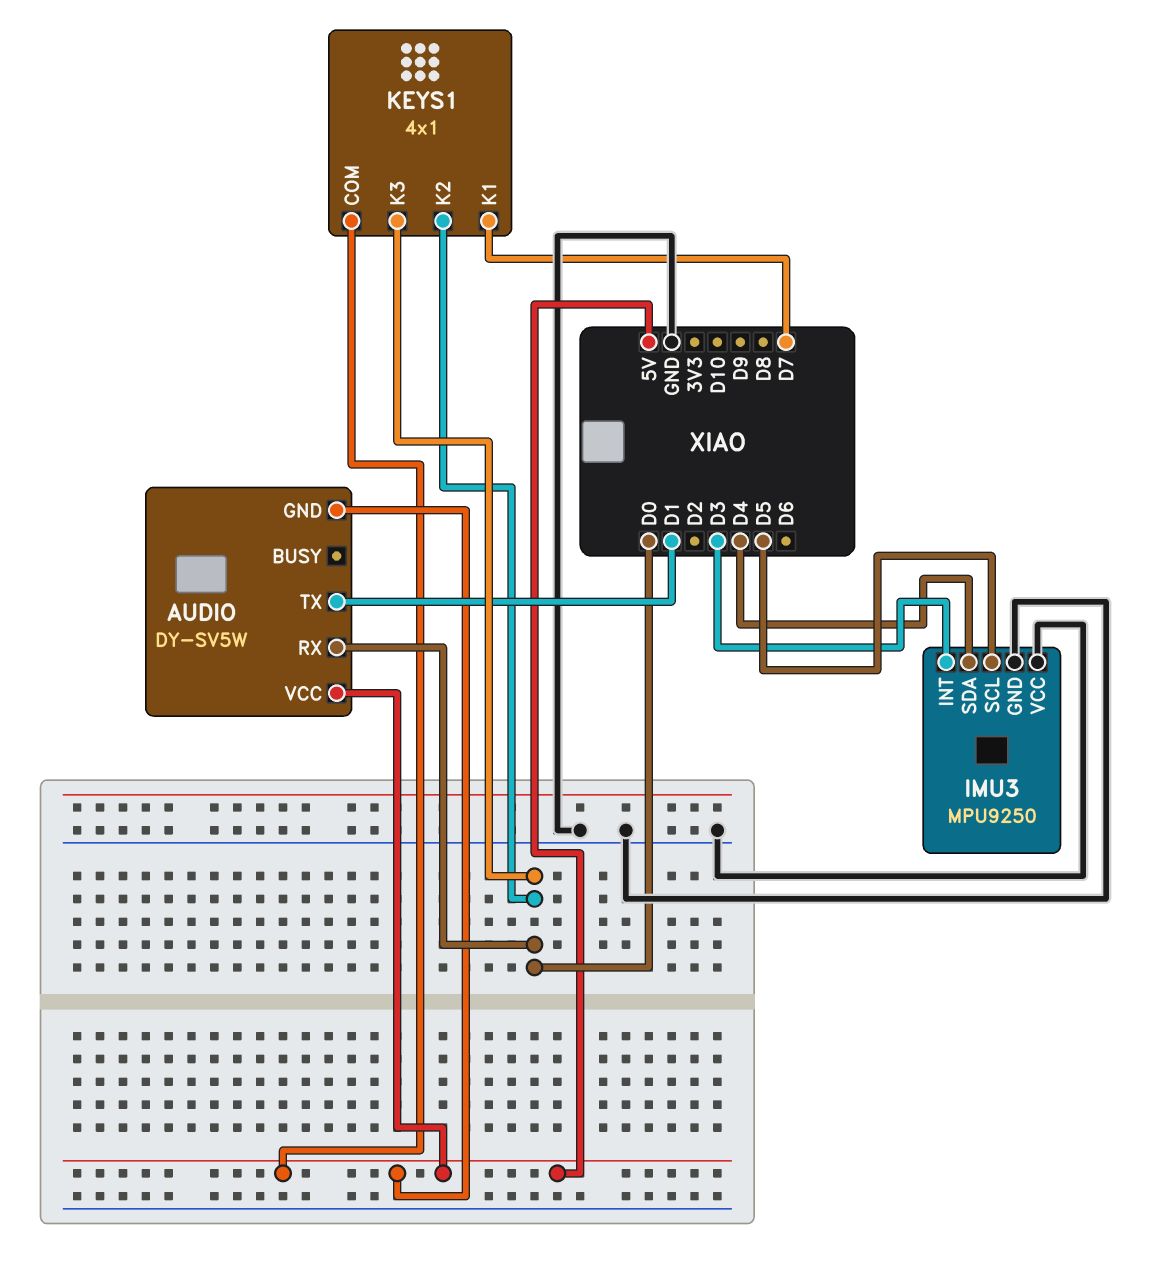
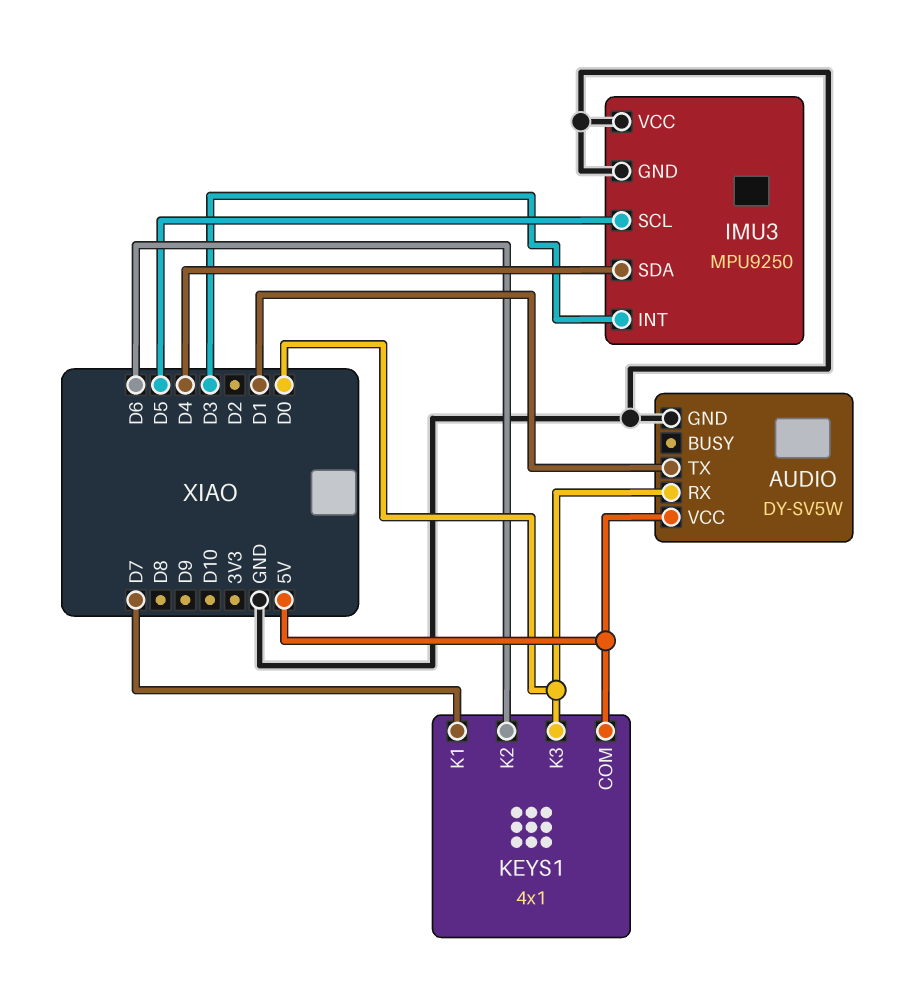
AUDIO pin GND: 5V -> GND
KEYS1 pin K2: D0 -> D6

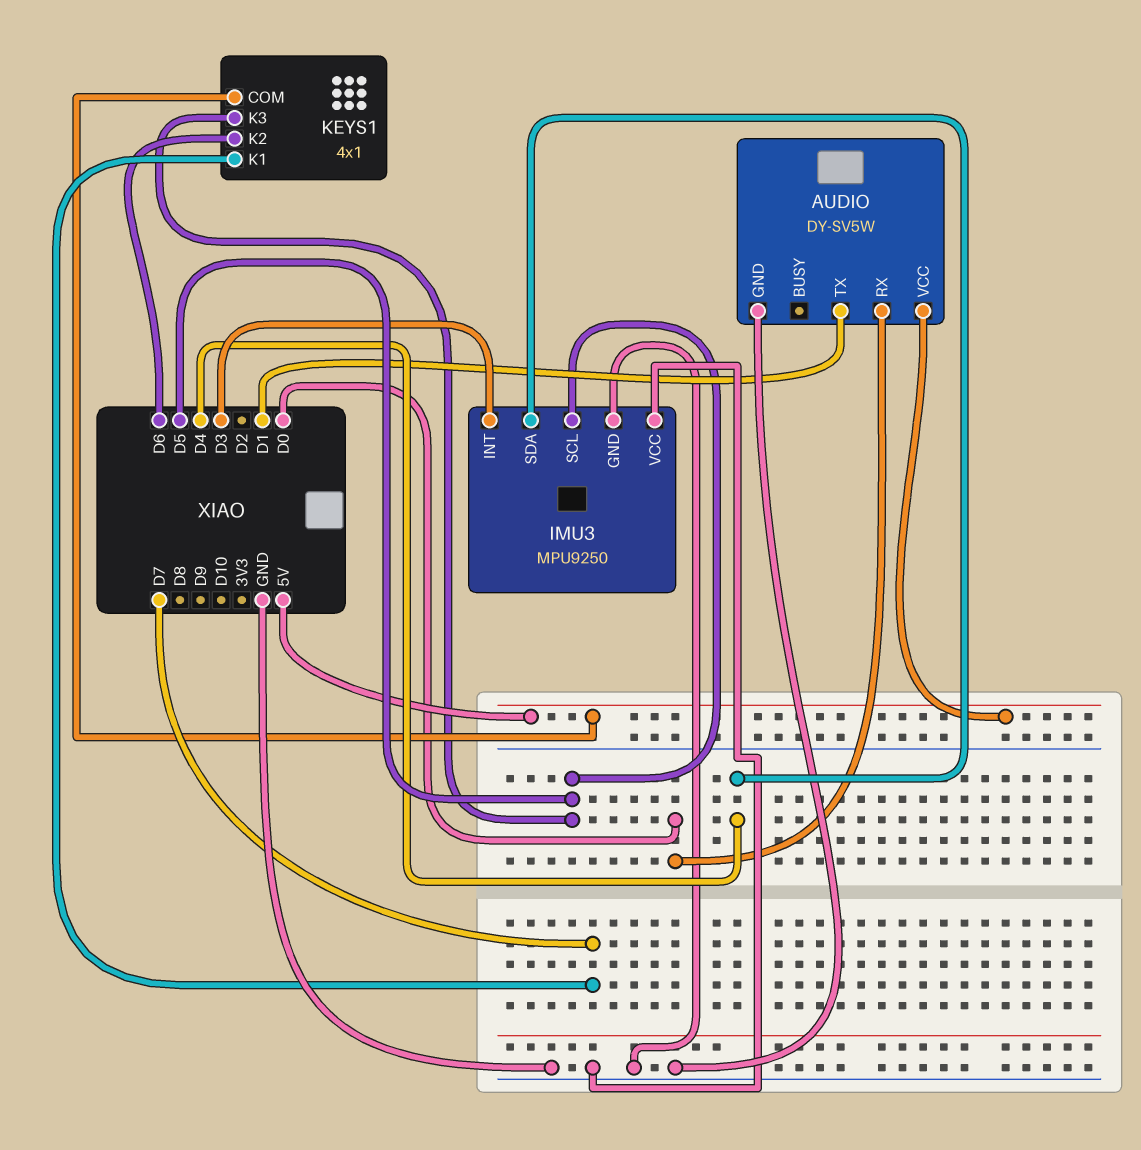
KEYS1 pin K3: D0 -> D5

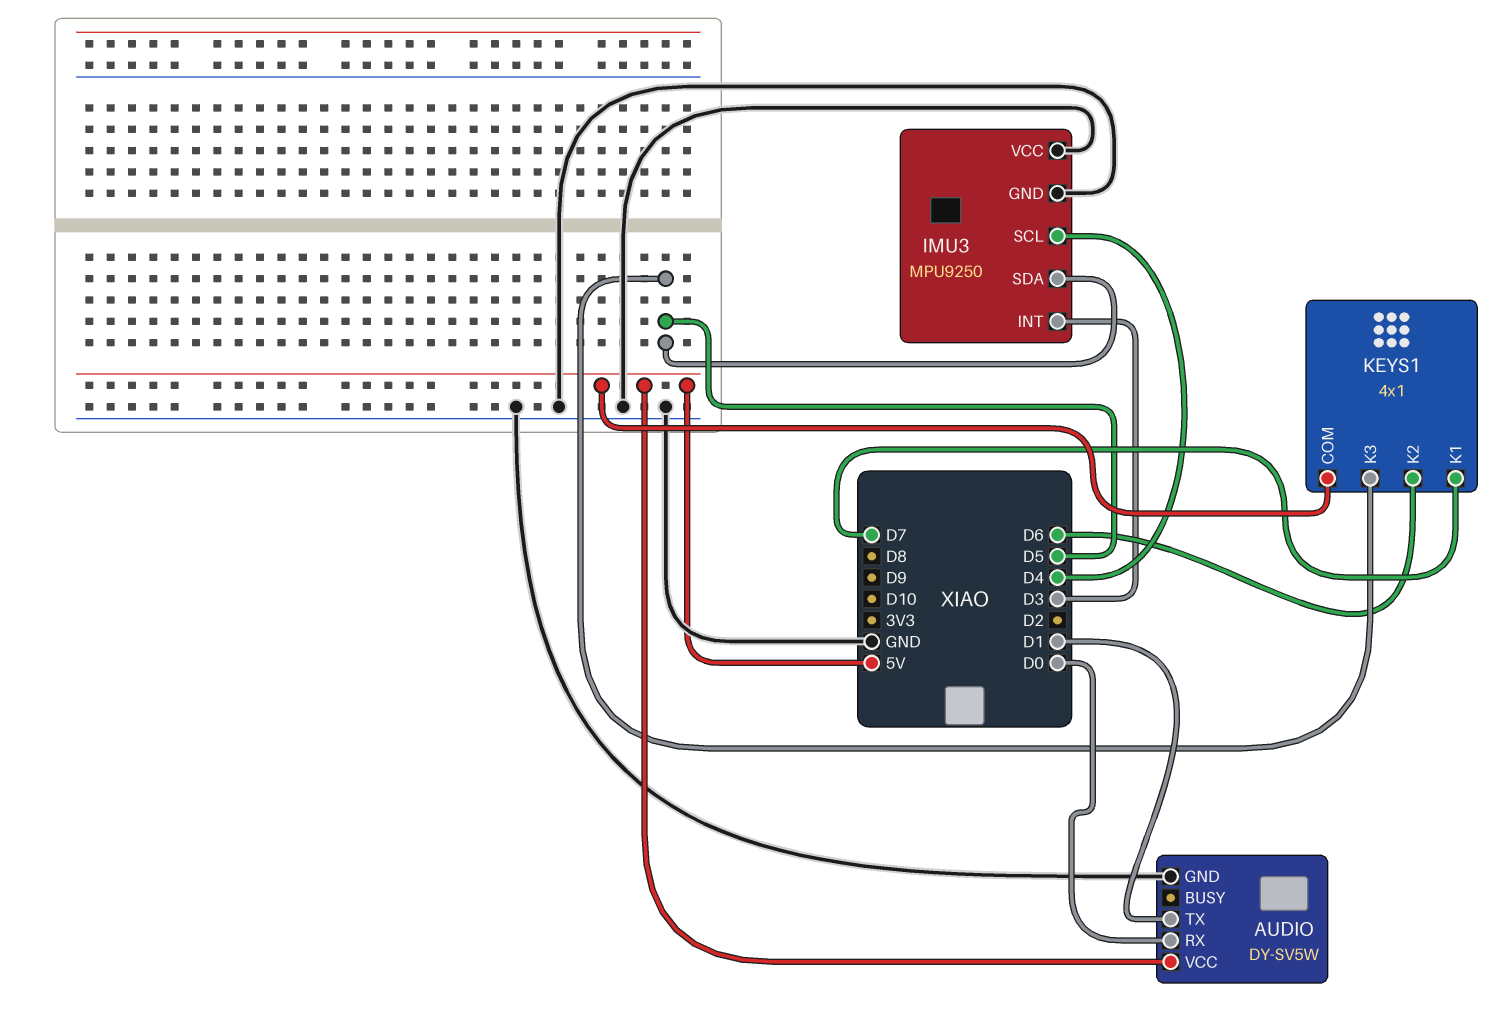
IMU3 pin SCL: D5 -> D4
IMU3 pin SDA: D4 -> D5

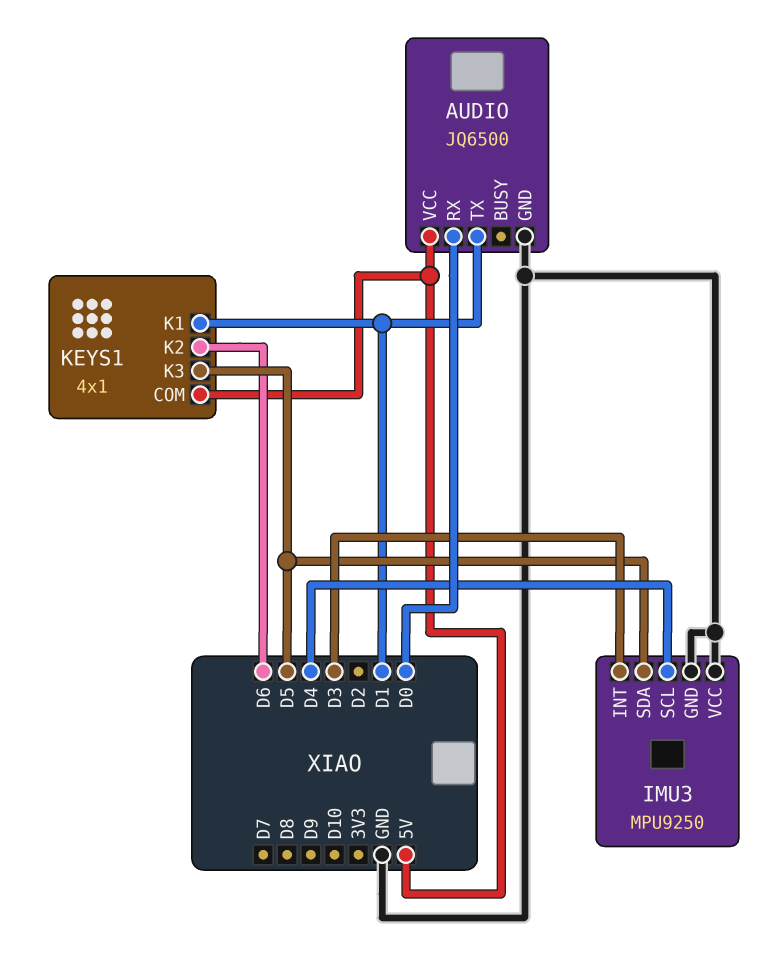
AUDIO: DY-SV5W -> JQ6500
KEYS1 pin K1: D7 -> D1

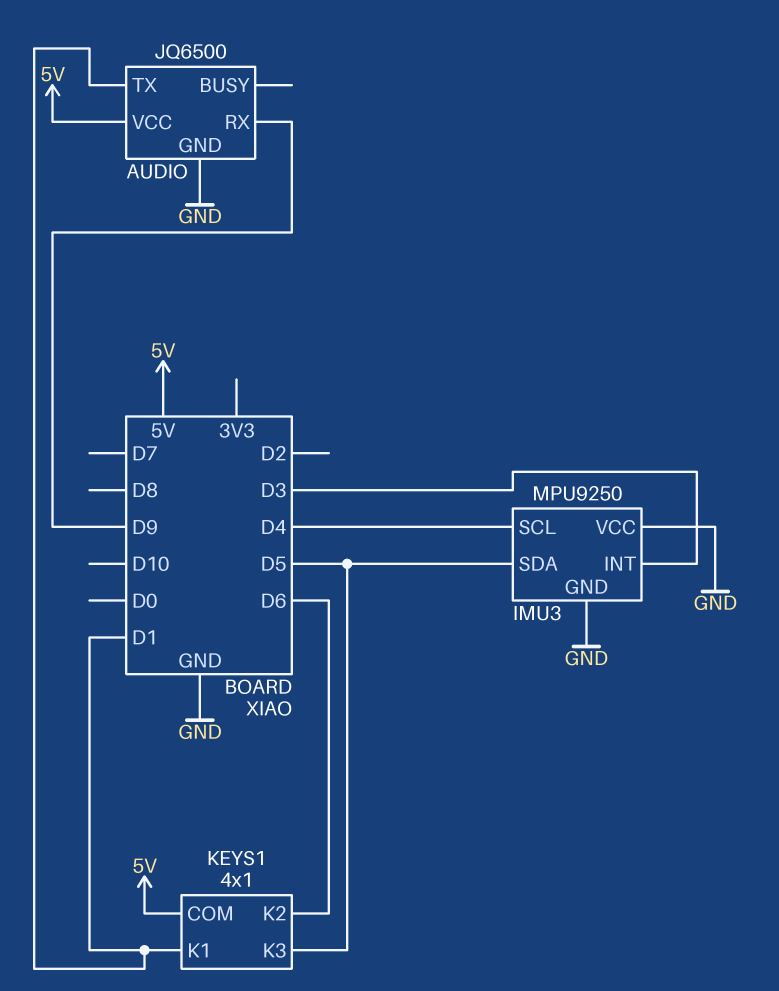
AUDIO pin RX: D0 -> D9

